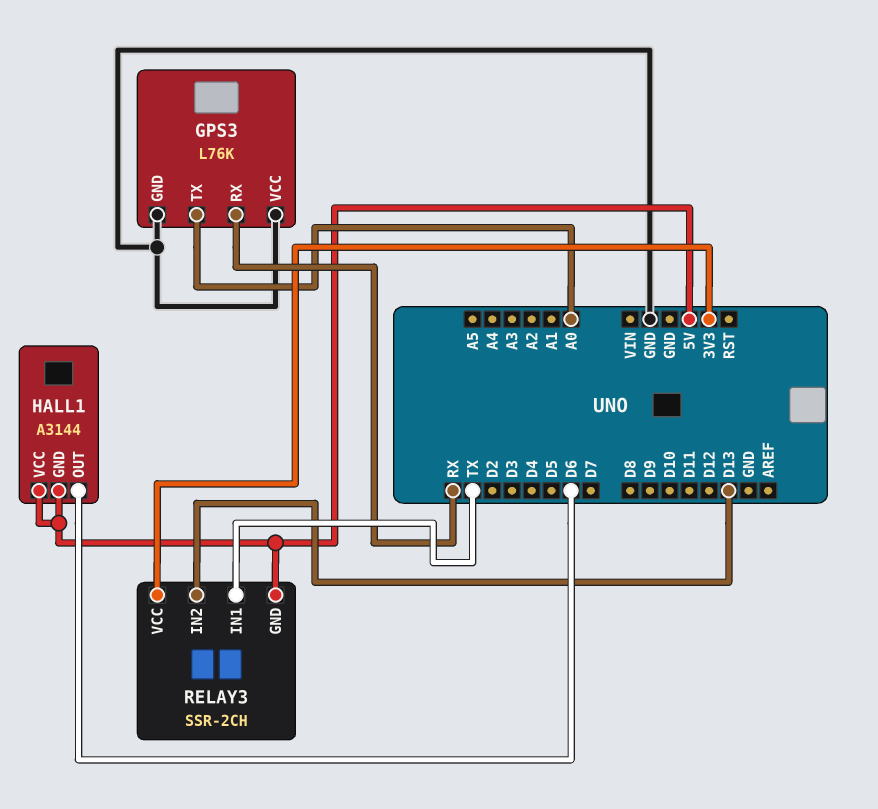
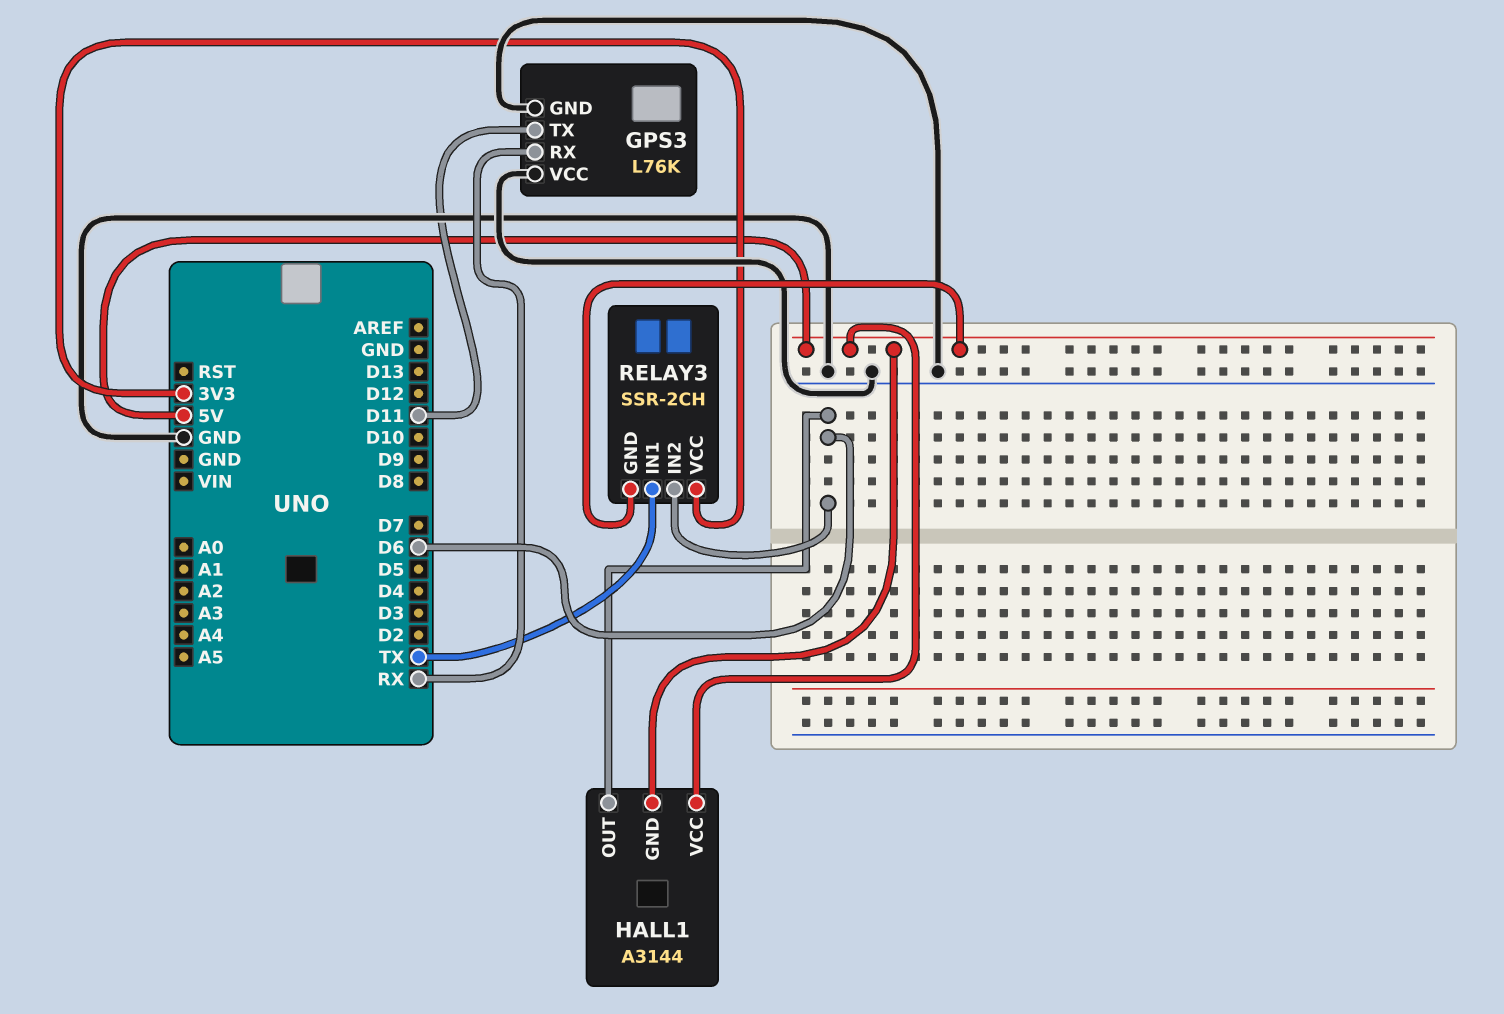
GPS3 pin TX: A0 -> D11
RELAY3 pin IN2: D13 -> D6

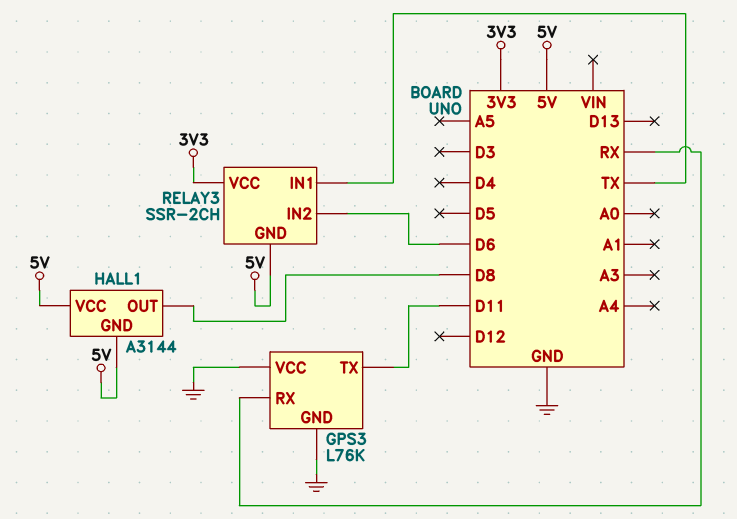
HALL1 pin OUT: D6 -> D8

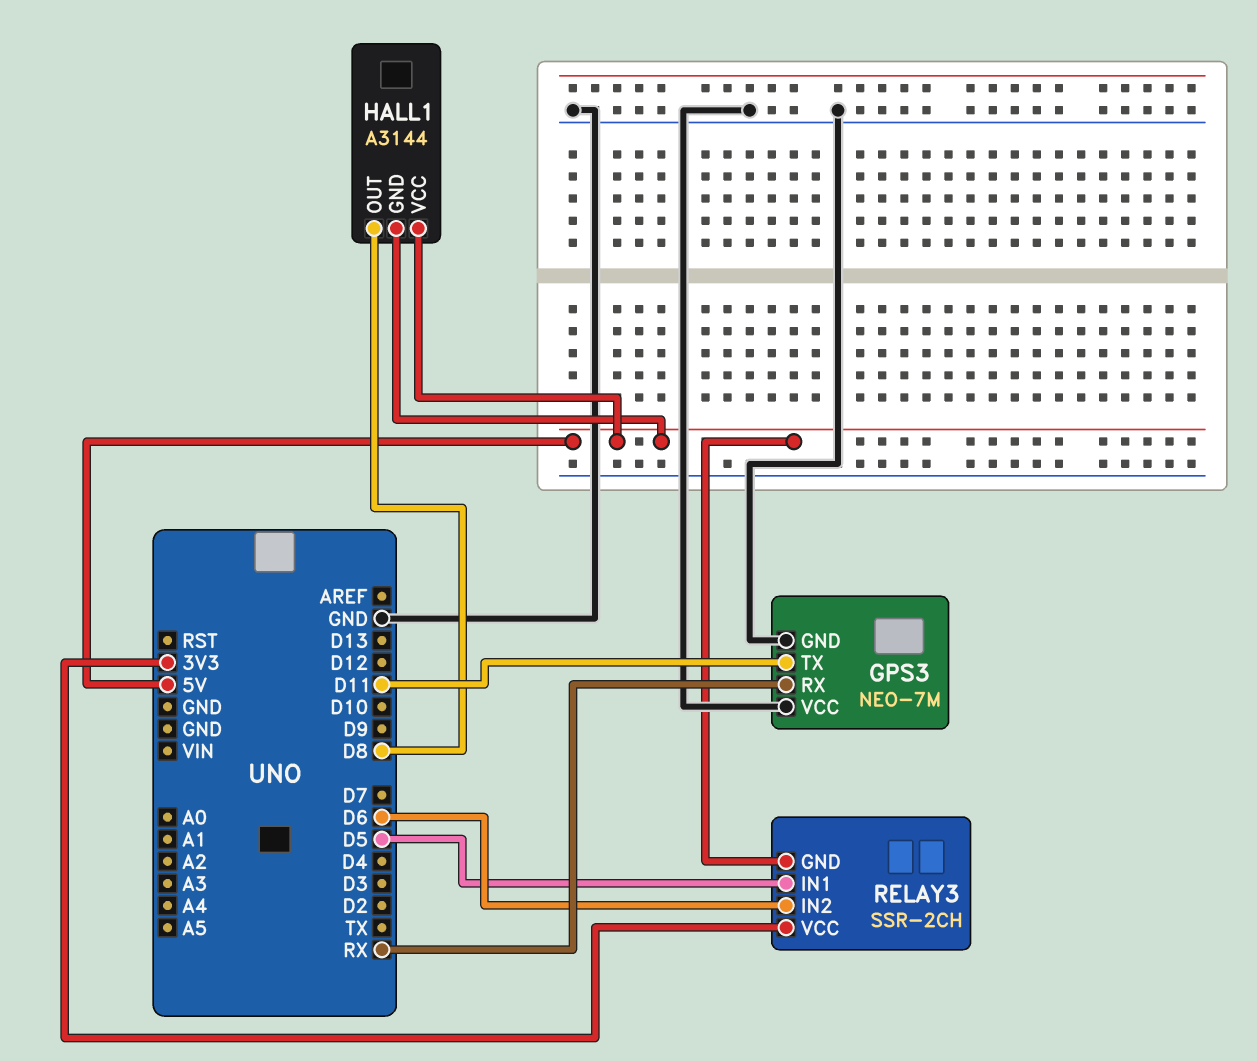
GPS3: L76K -> NEO-7M
RELAY3 pin IN1: TX -> D5

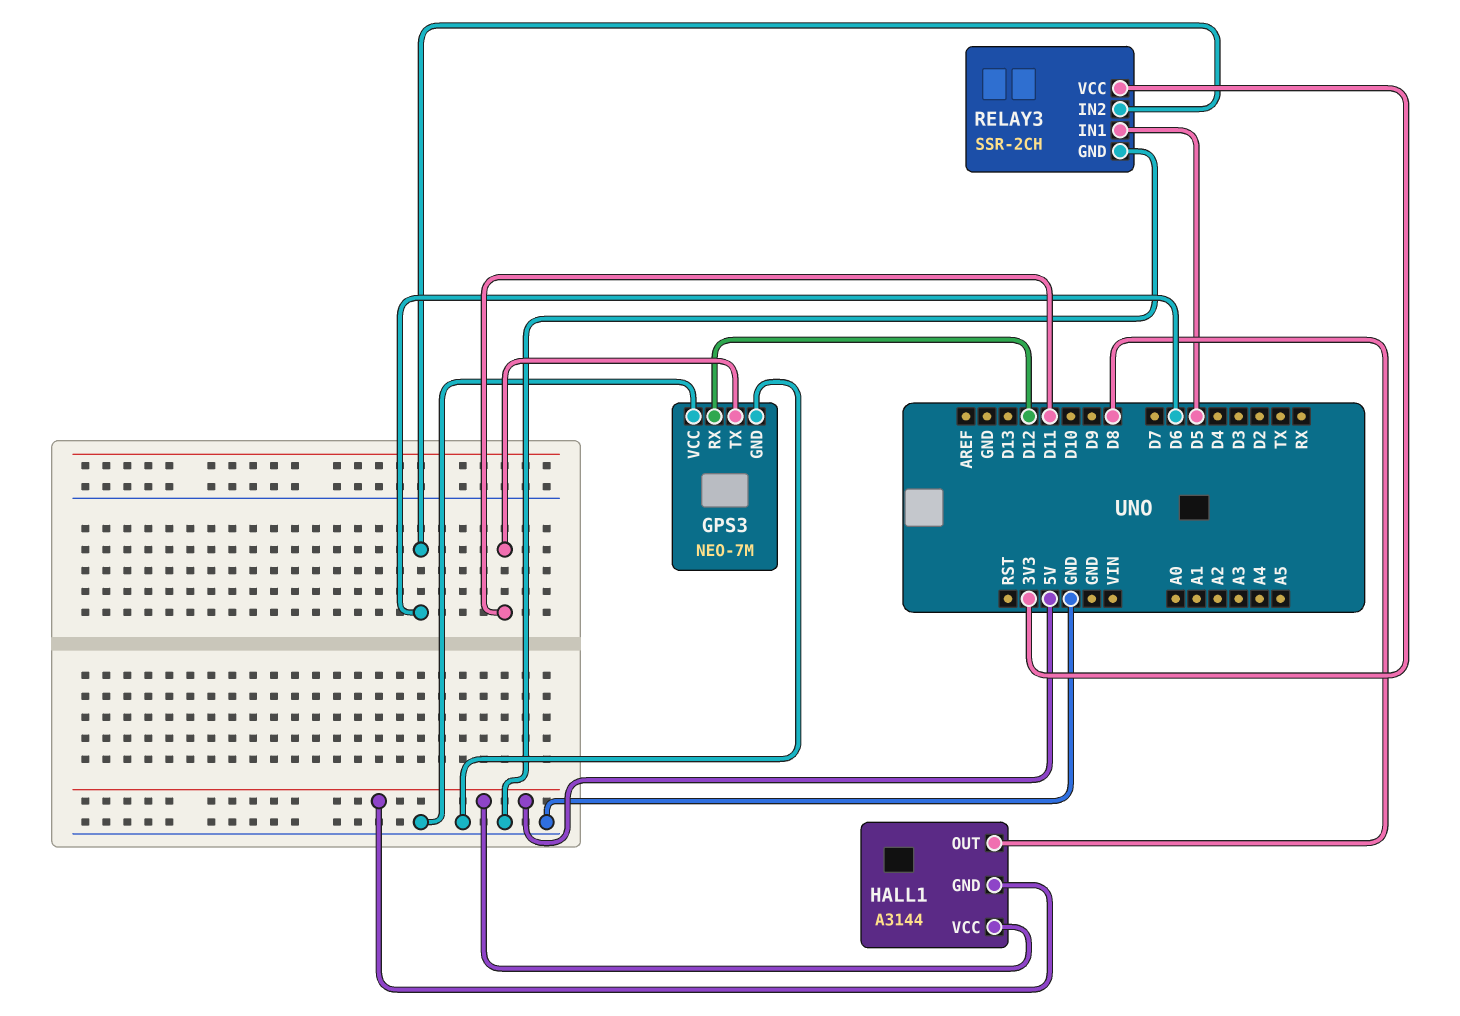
GPS3 pin RX: RX -> D12
RELAY3 pin GND: 5V -> GND

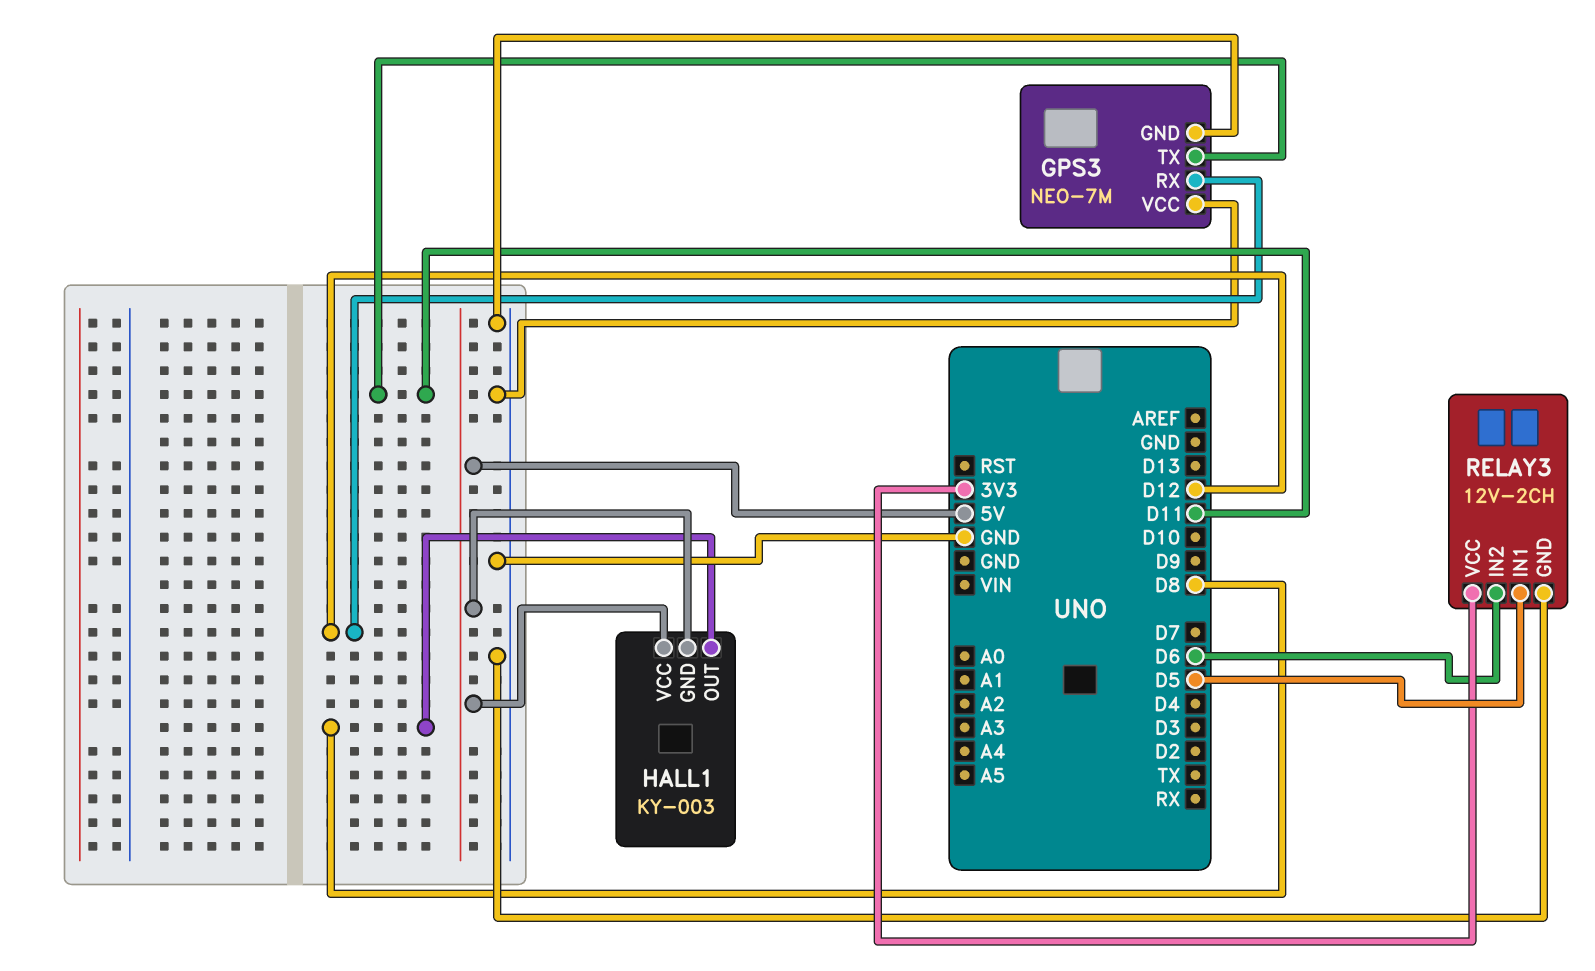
HALL1: A3144 -> KY-003
RELAY3: SSR-2CH -> 12V-2CH

